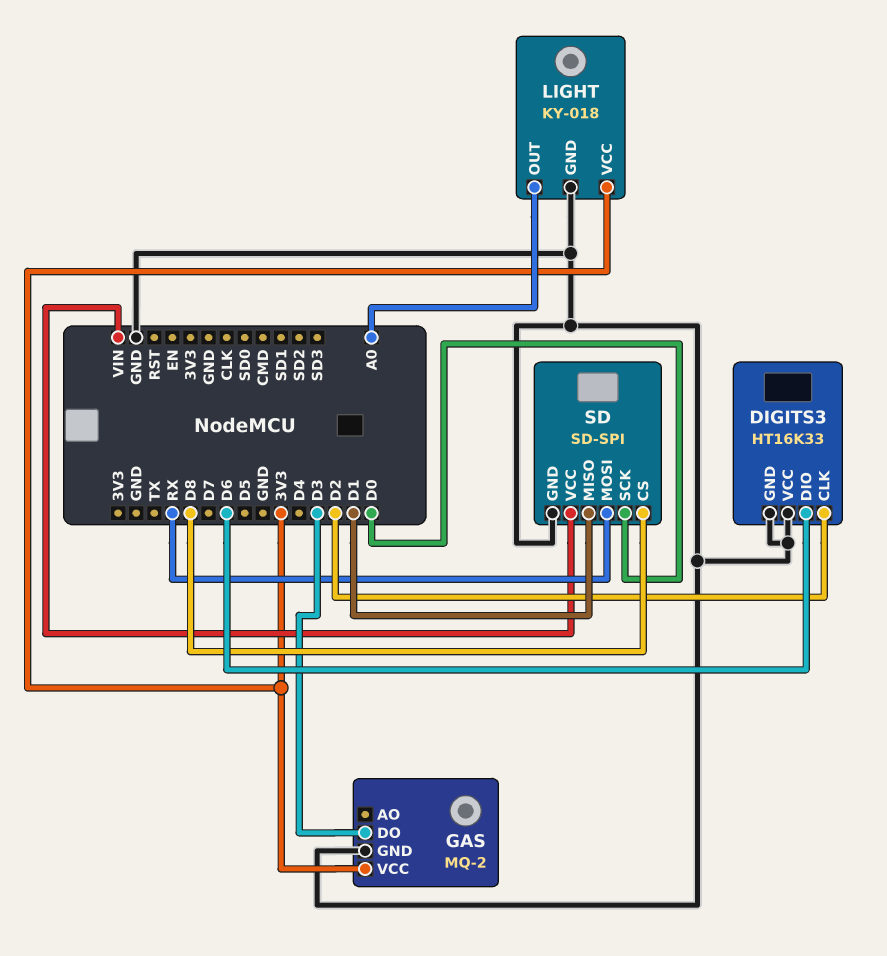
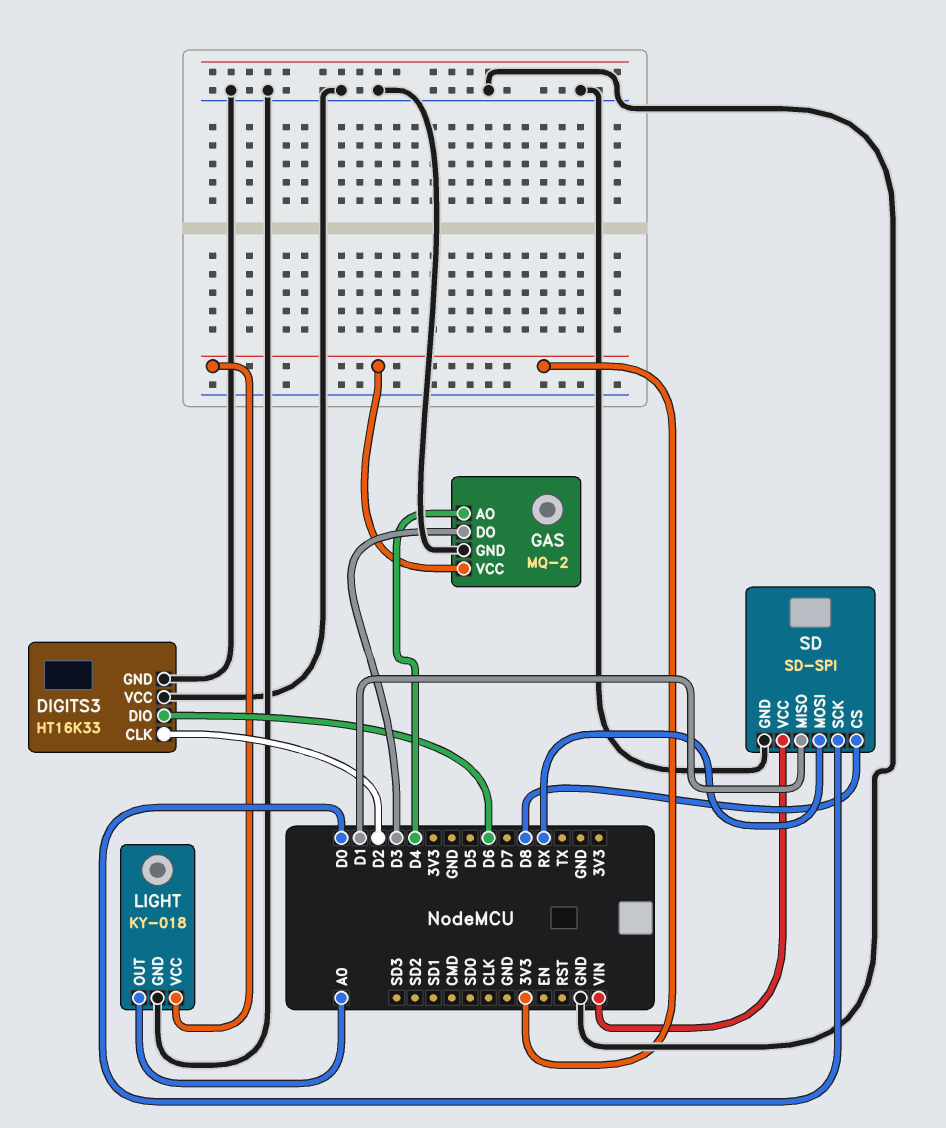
GAS pin AO: none -> D4

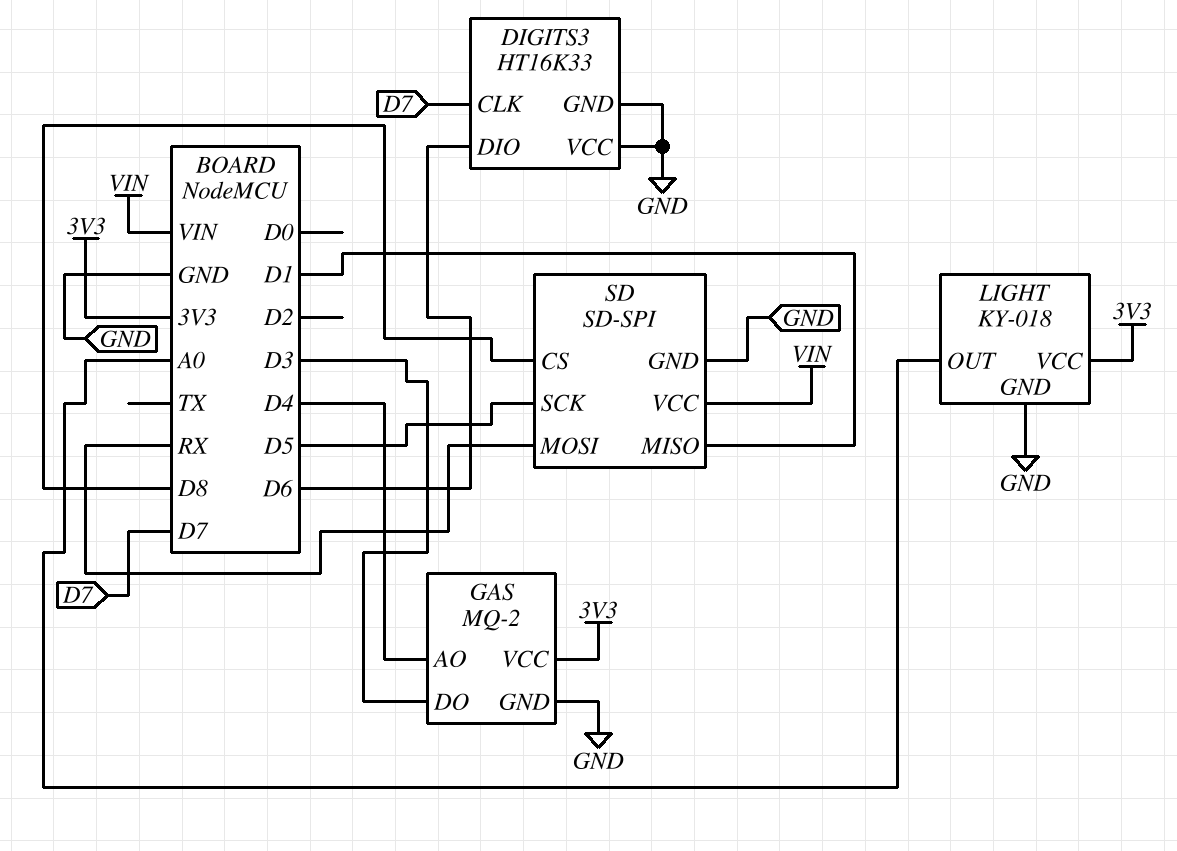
DIGITS3 pin CLK: D2 -> D7
SD pin SCK: D0 -> D5

